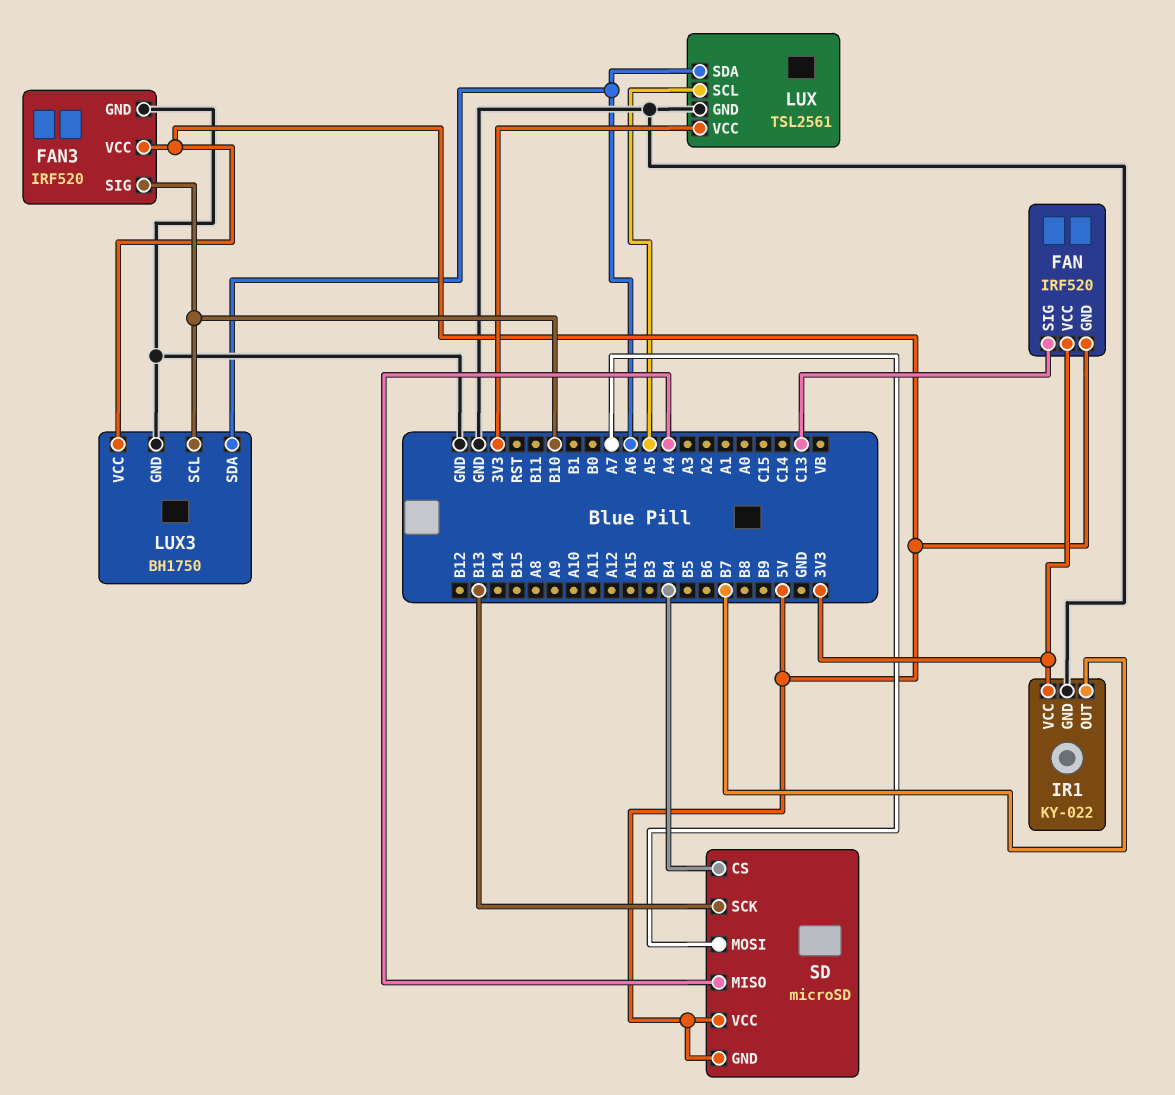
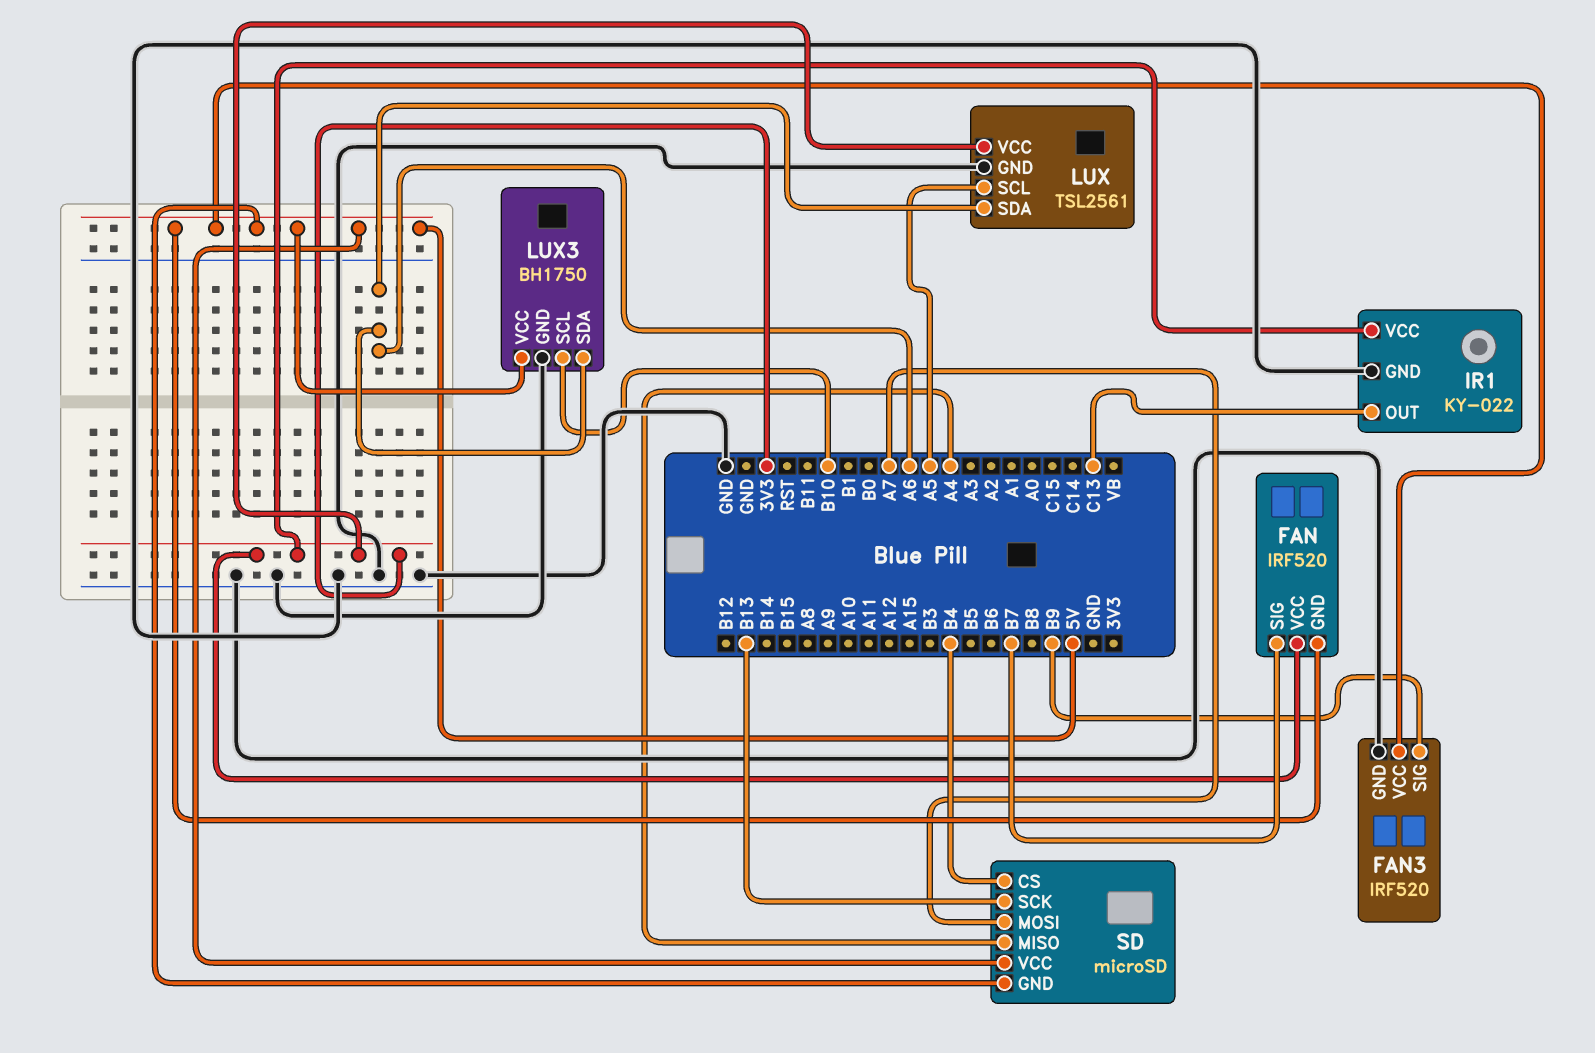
FAN pin SIG: C13 -> B7
FAN3 pin SIG: B10 -> B9
IR1 pin OUT: B7 -> C13

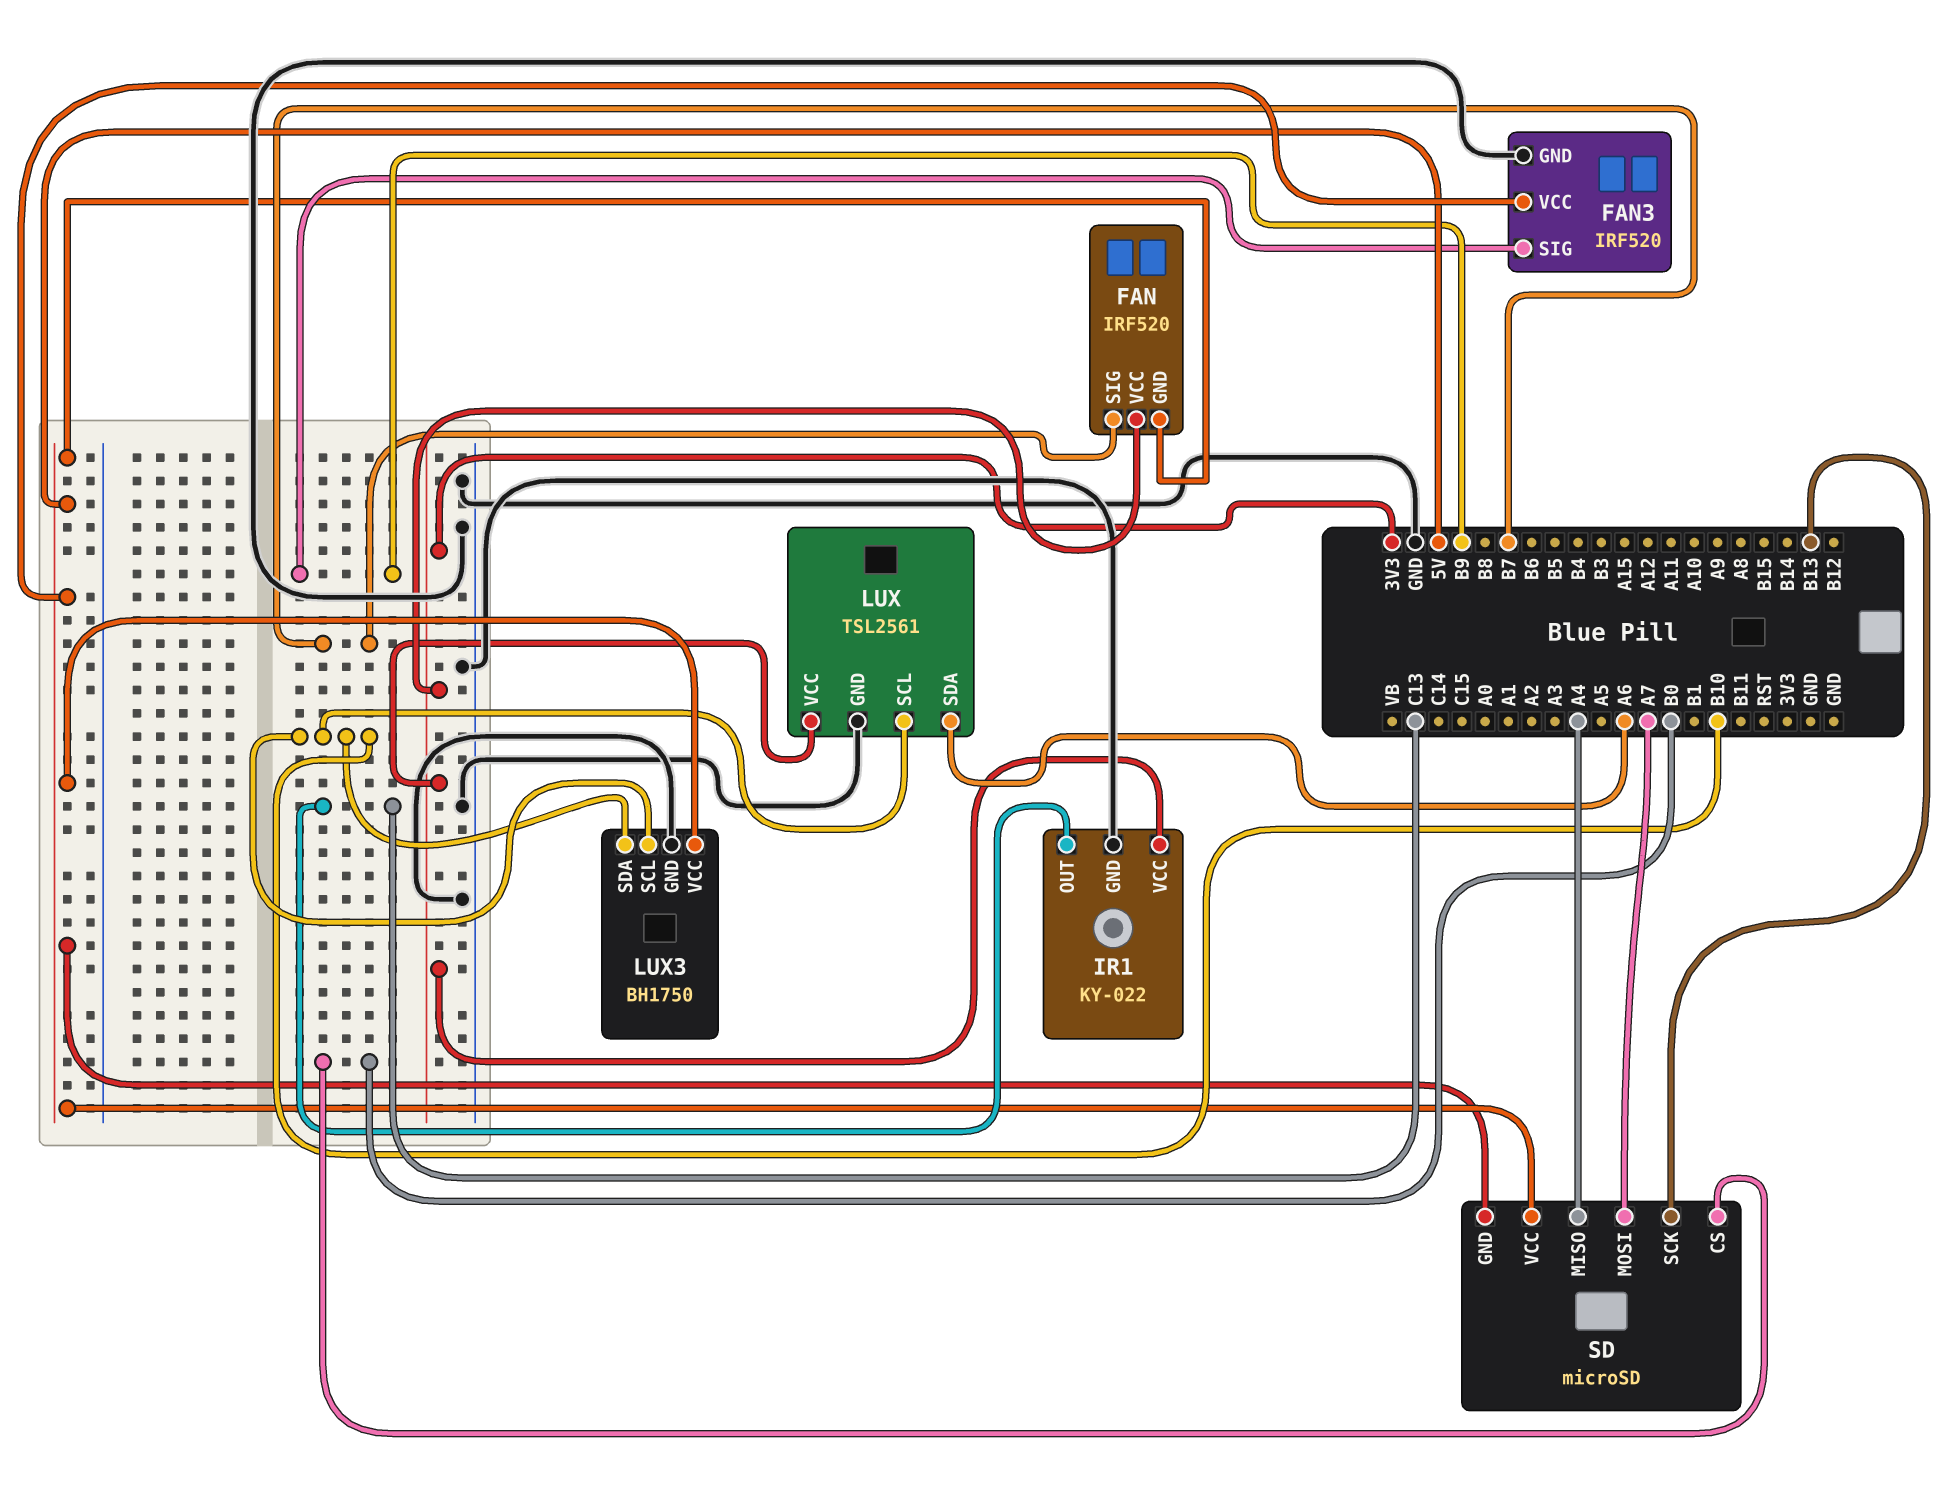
LUX pin SCL: A5 -> B10
LUX3 pin SDA: A6 -> B10
SD pin CS: B4 -> B0

